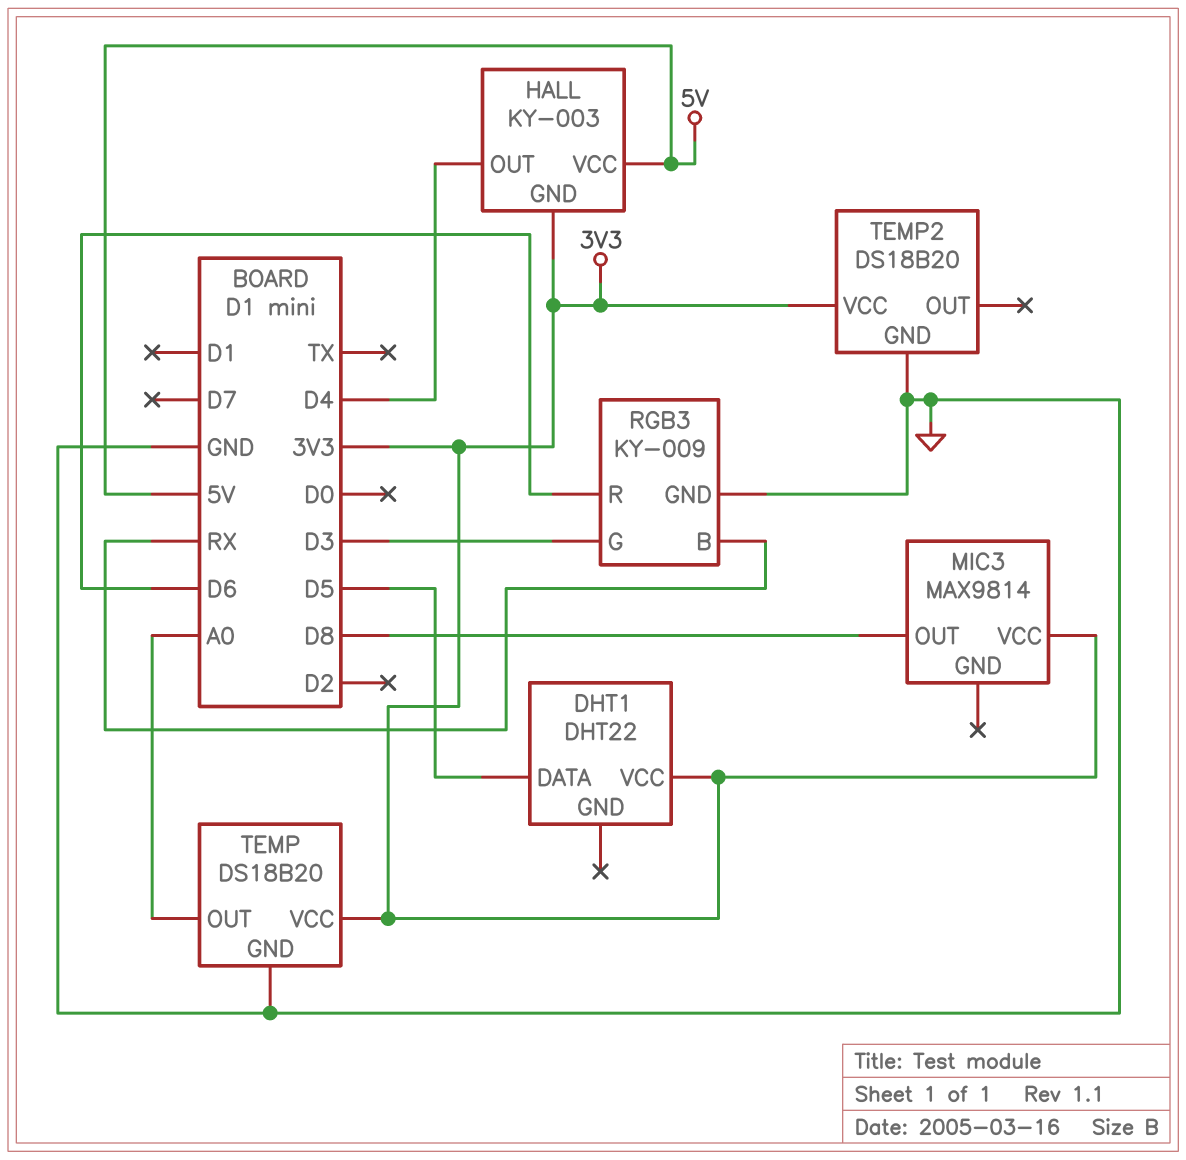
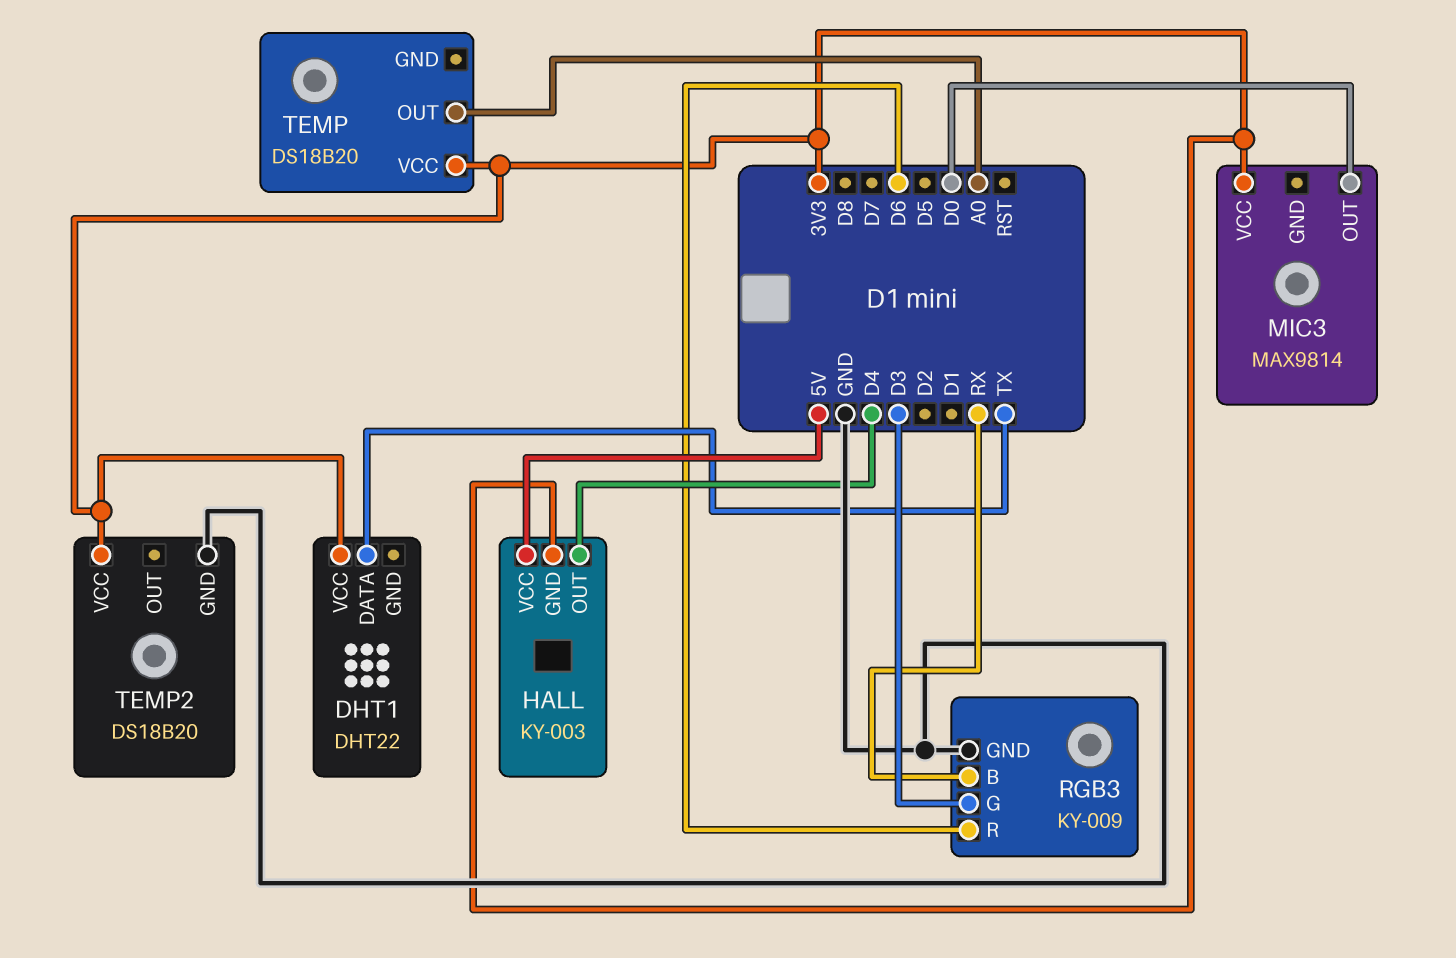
DHT1 pin DATA: D5 -> TX
MIC3 pin OUT: D8 -> D0
TEMP pin GND: GND -> none

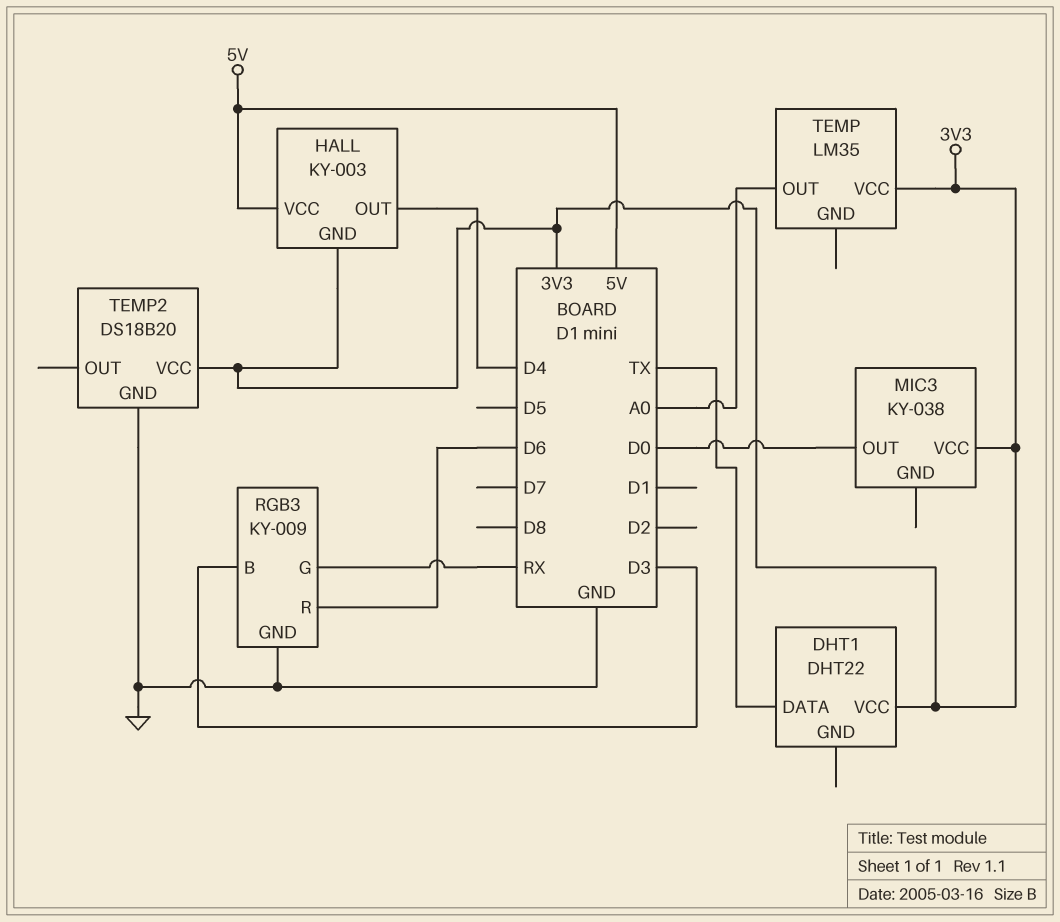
MIC3: MAX9814 -> KY-038
RGB3 pin B: RX -> D3
RGB3 pin G: D3 -> RX
TEMP: DS18B20 -> LM35

